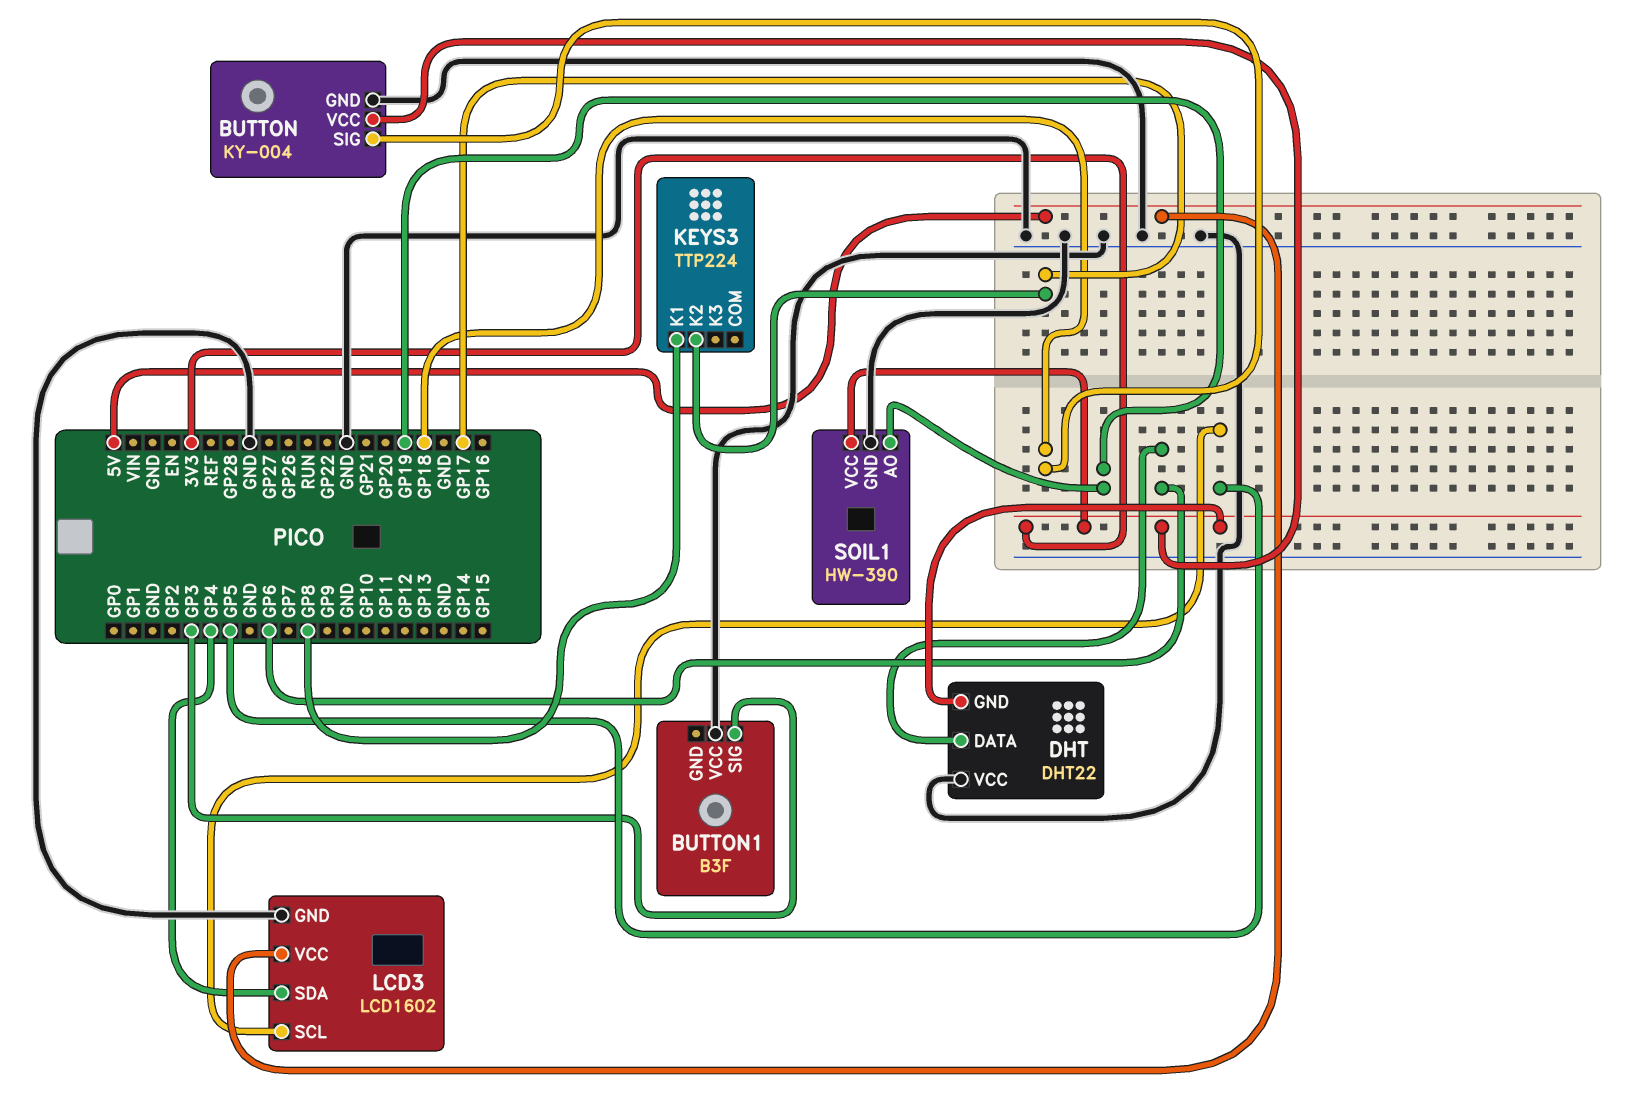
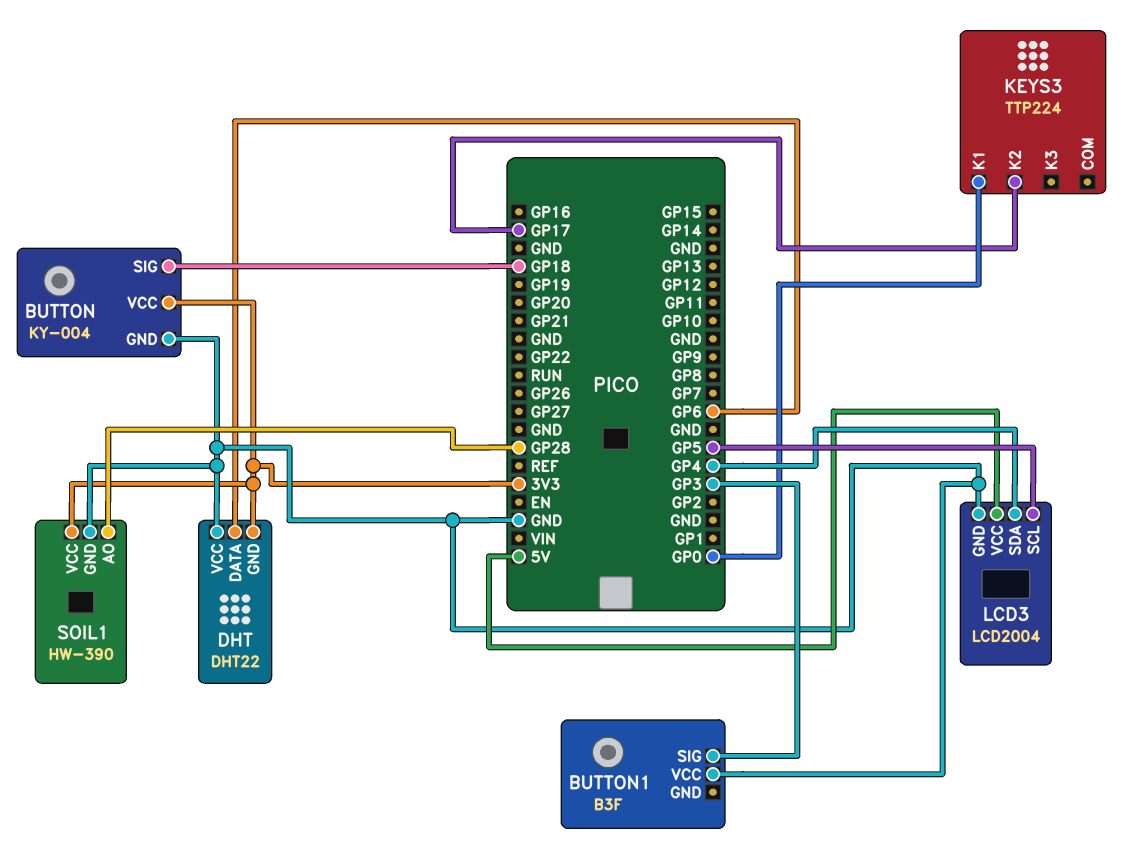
KEYS3 pin K1: GP8 -> GP0
LCD3: LCD1602 -> LCD2004
SOIL1 pin AO: GP19 -> GP28

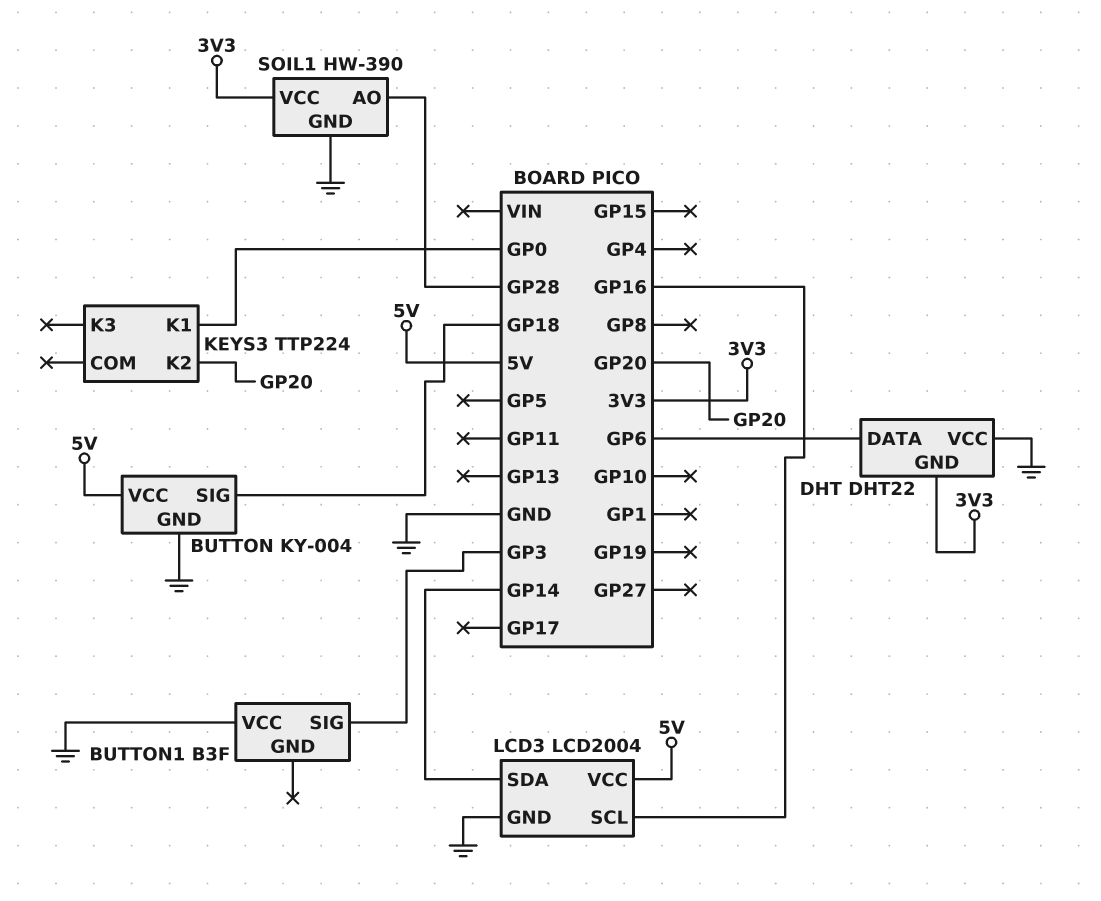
BUTTON pin VCC: 3V3 -> 5V
KEYS3 pin K2: GP17 -> GP20
LCD3 pin SCL: GP5 -> GP16
LCD3 pin SDA: GP4 -> GP14

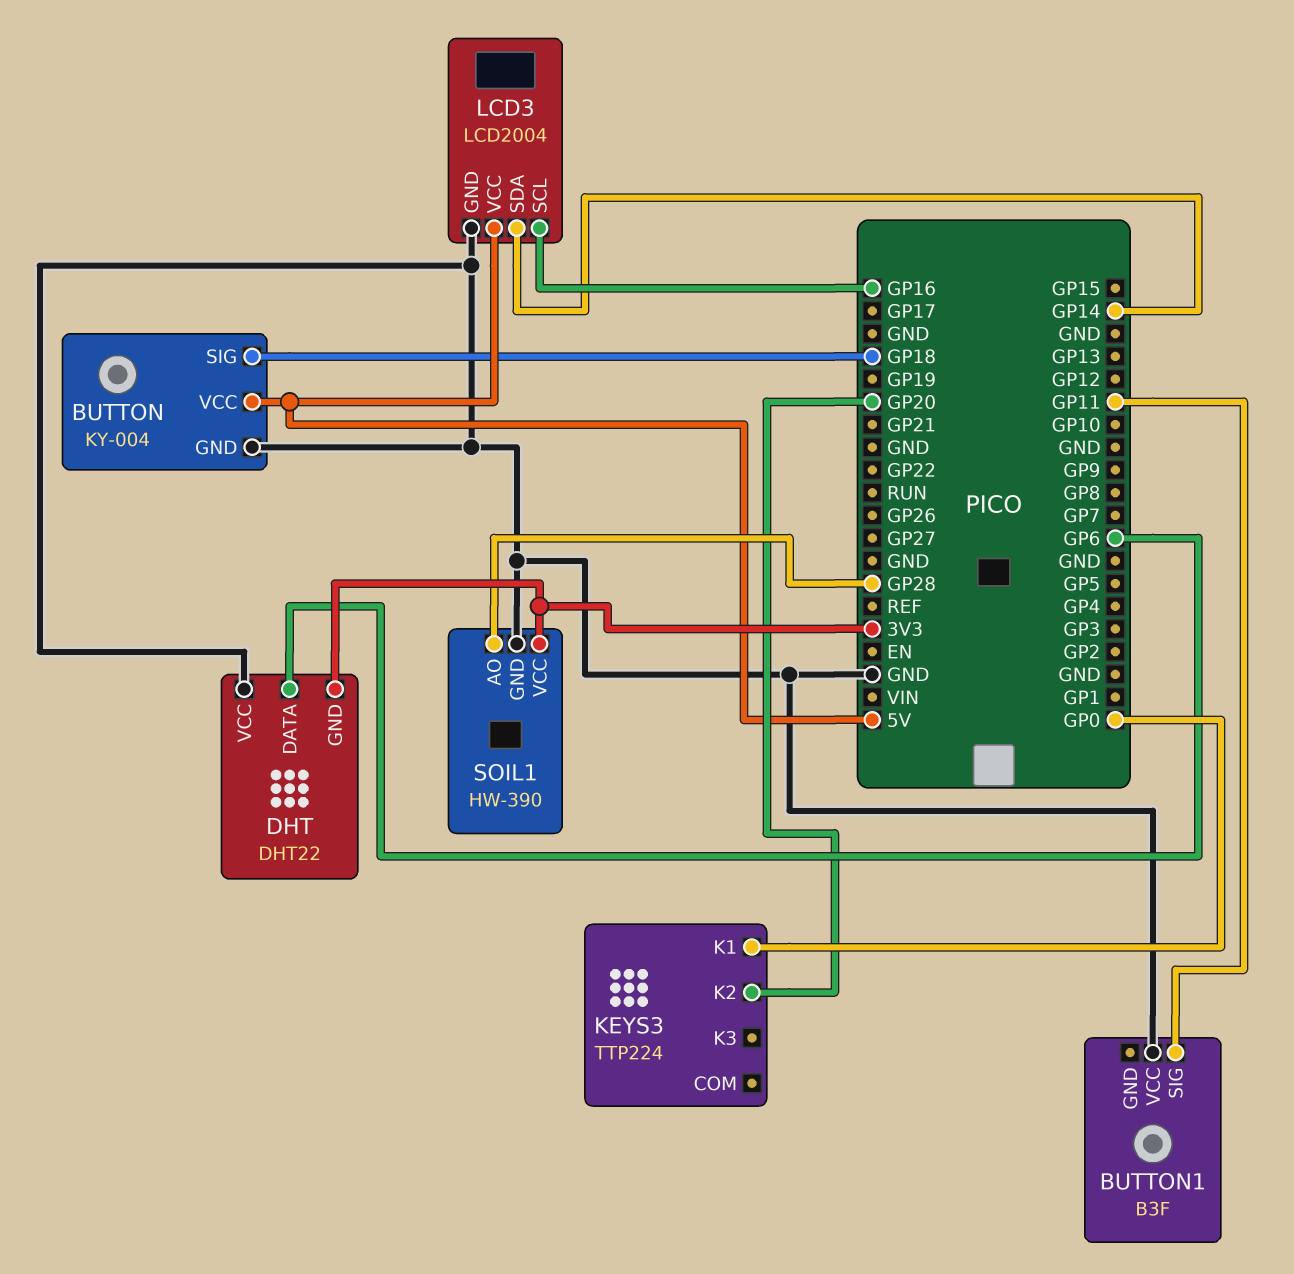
BUTTON1 pin SIG: GP3 -> GP11

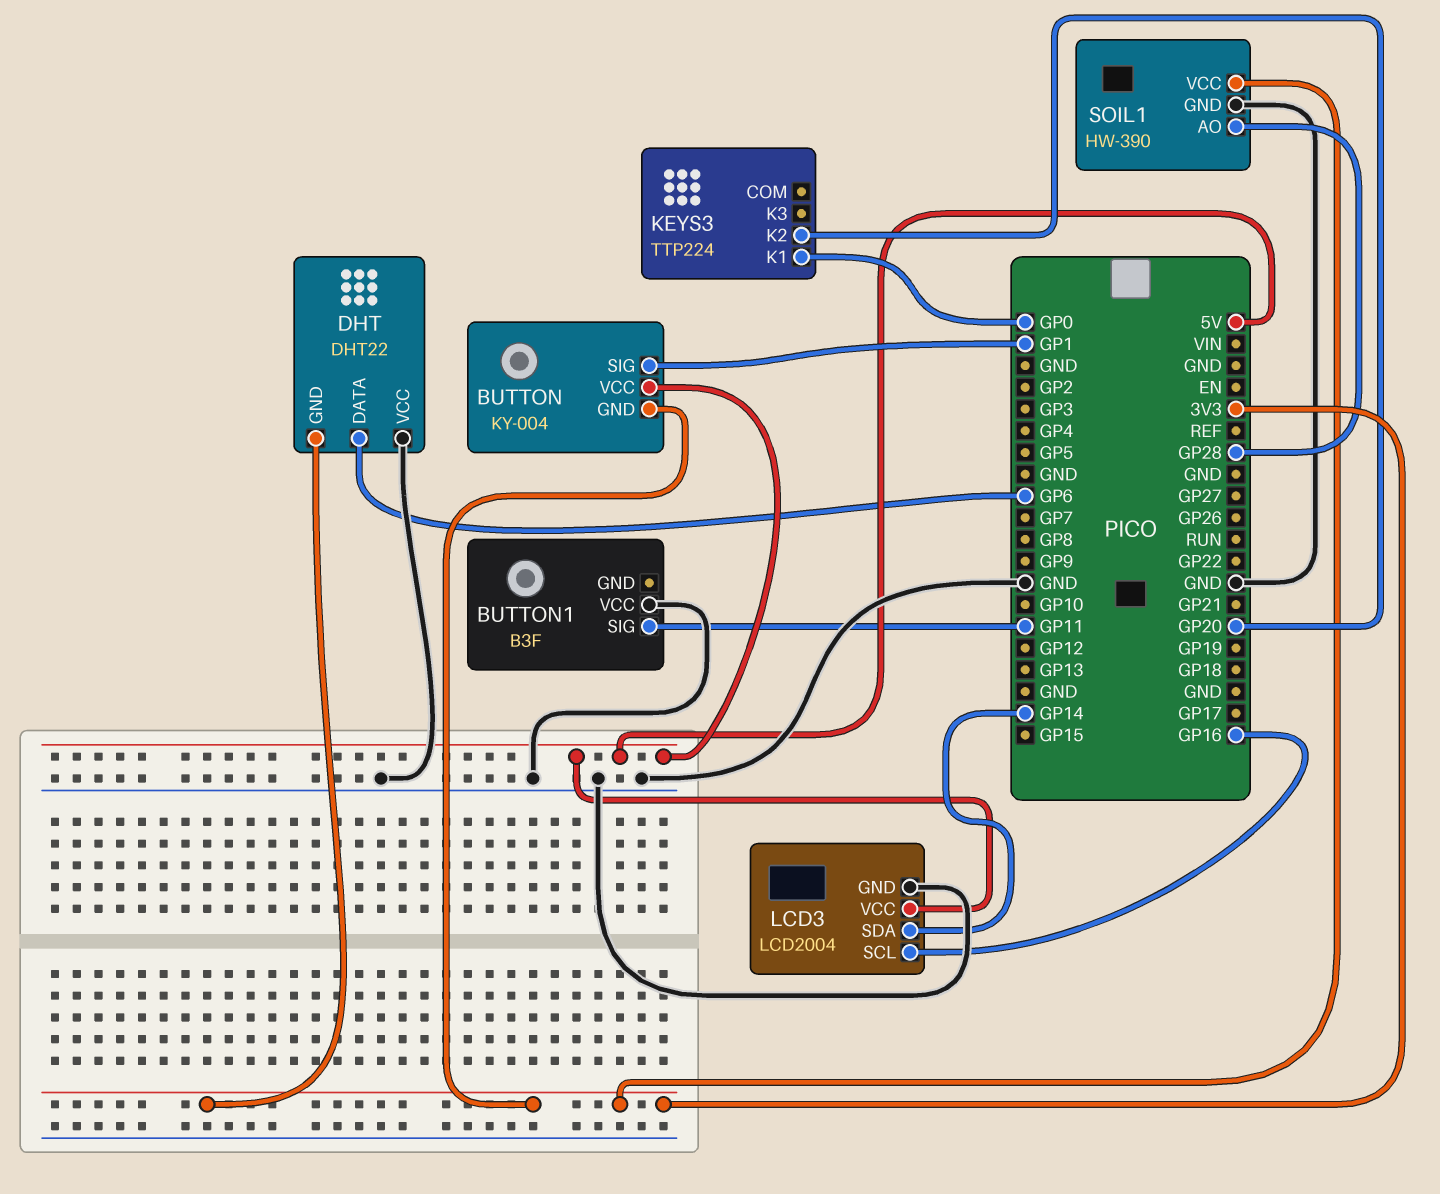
BUTTON pin GND: GND -> 3V3
BUTTON pin SIG: GP18 -> GP1

